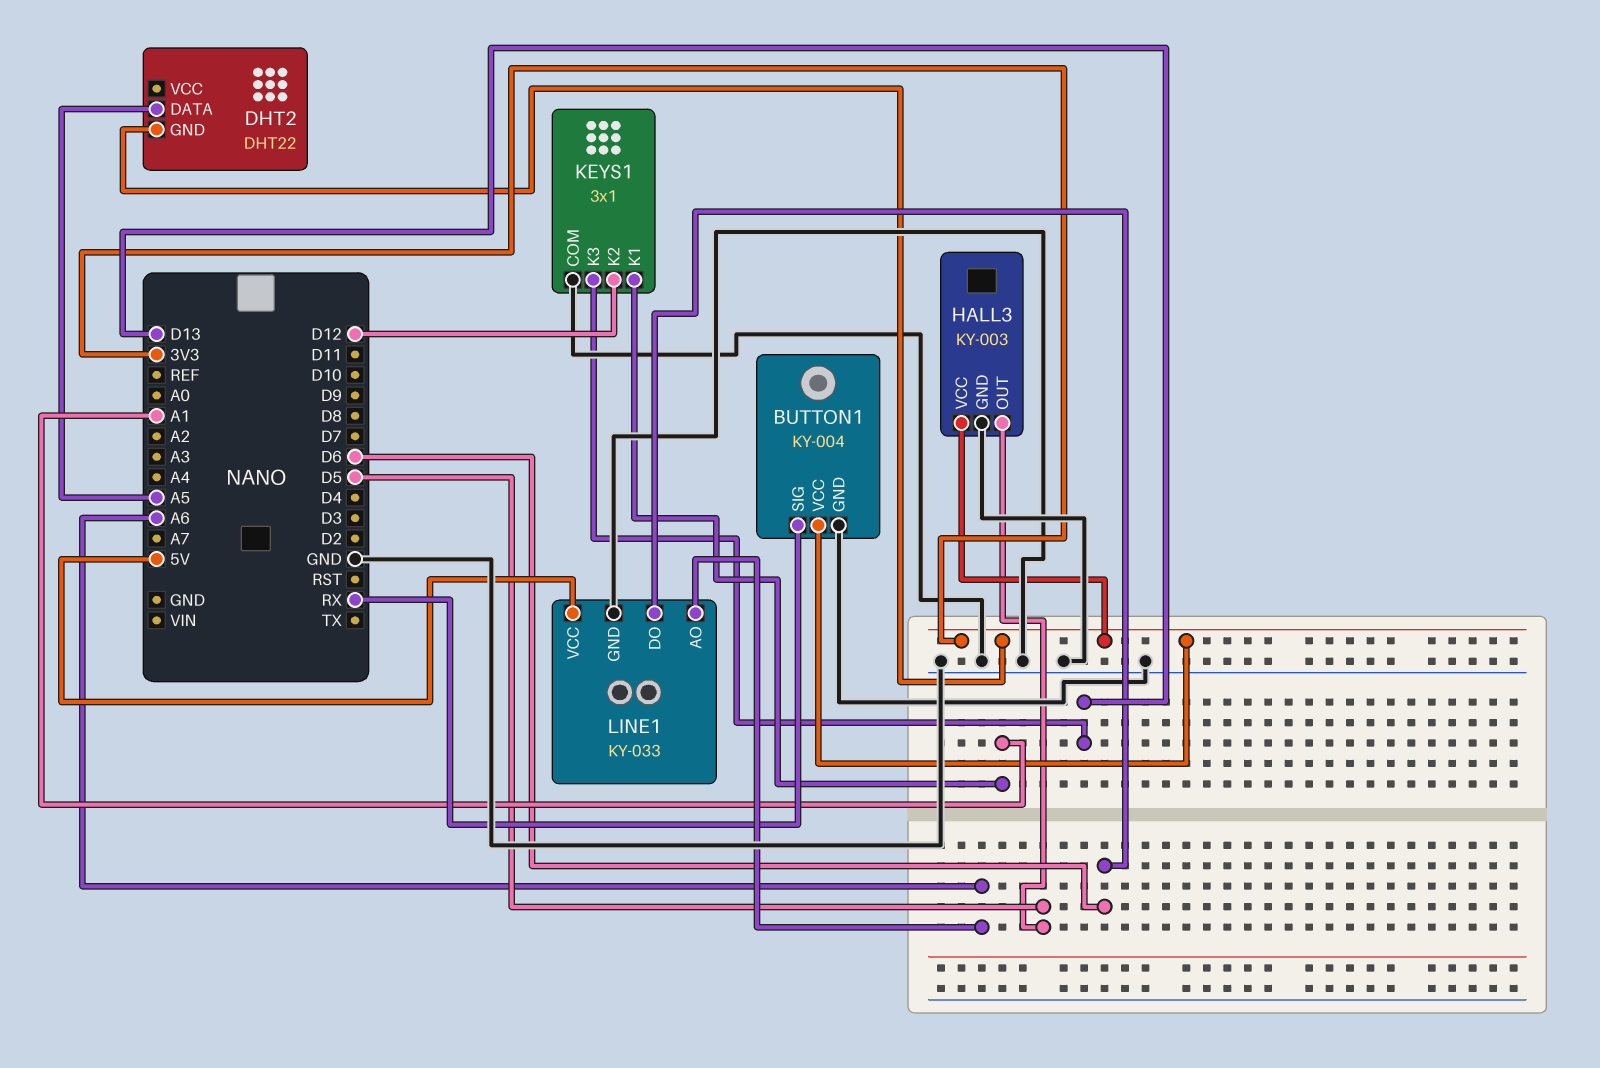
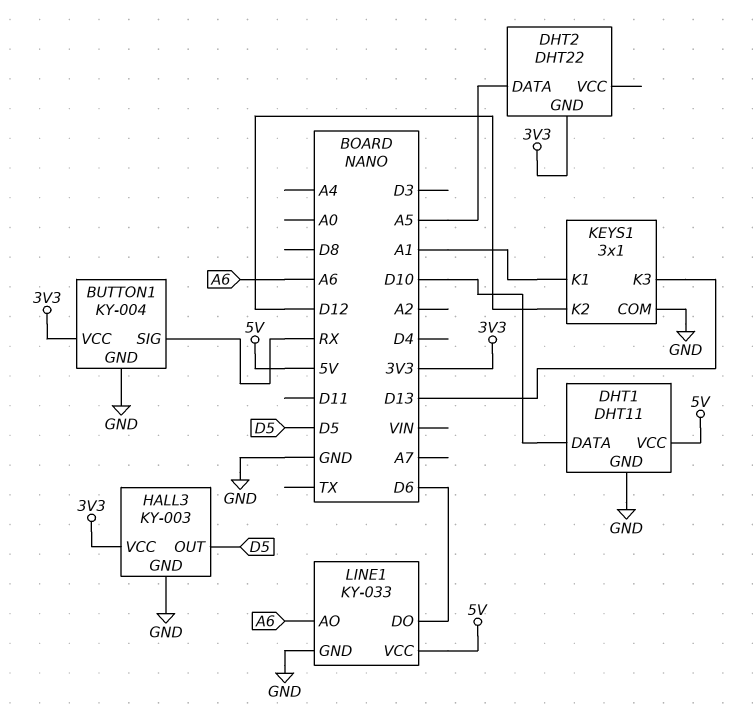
DHT1: none -> DHT11
DHT1 pin DATA: none -> D10
DHT1 pin GND: none -> GND
DHT1 pin VCC: none -> 5V

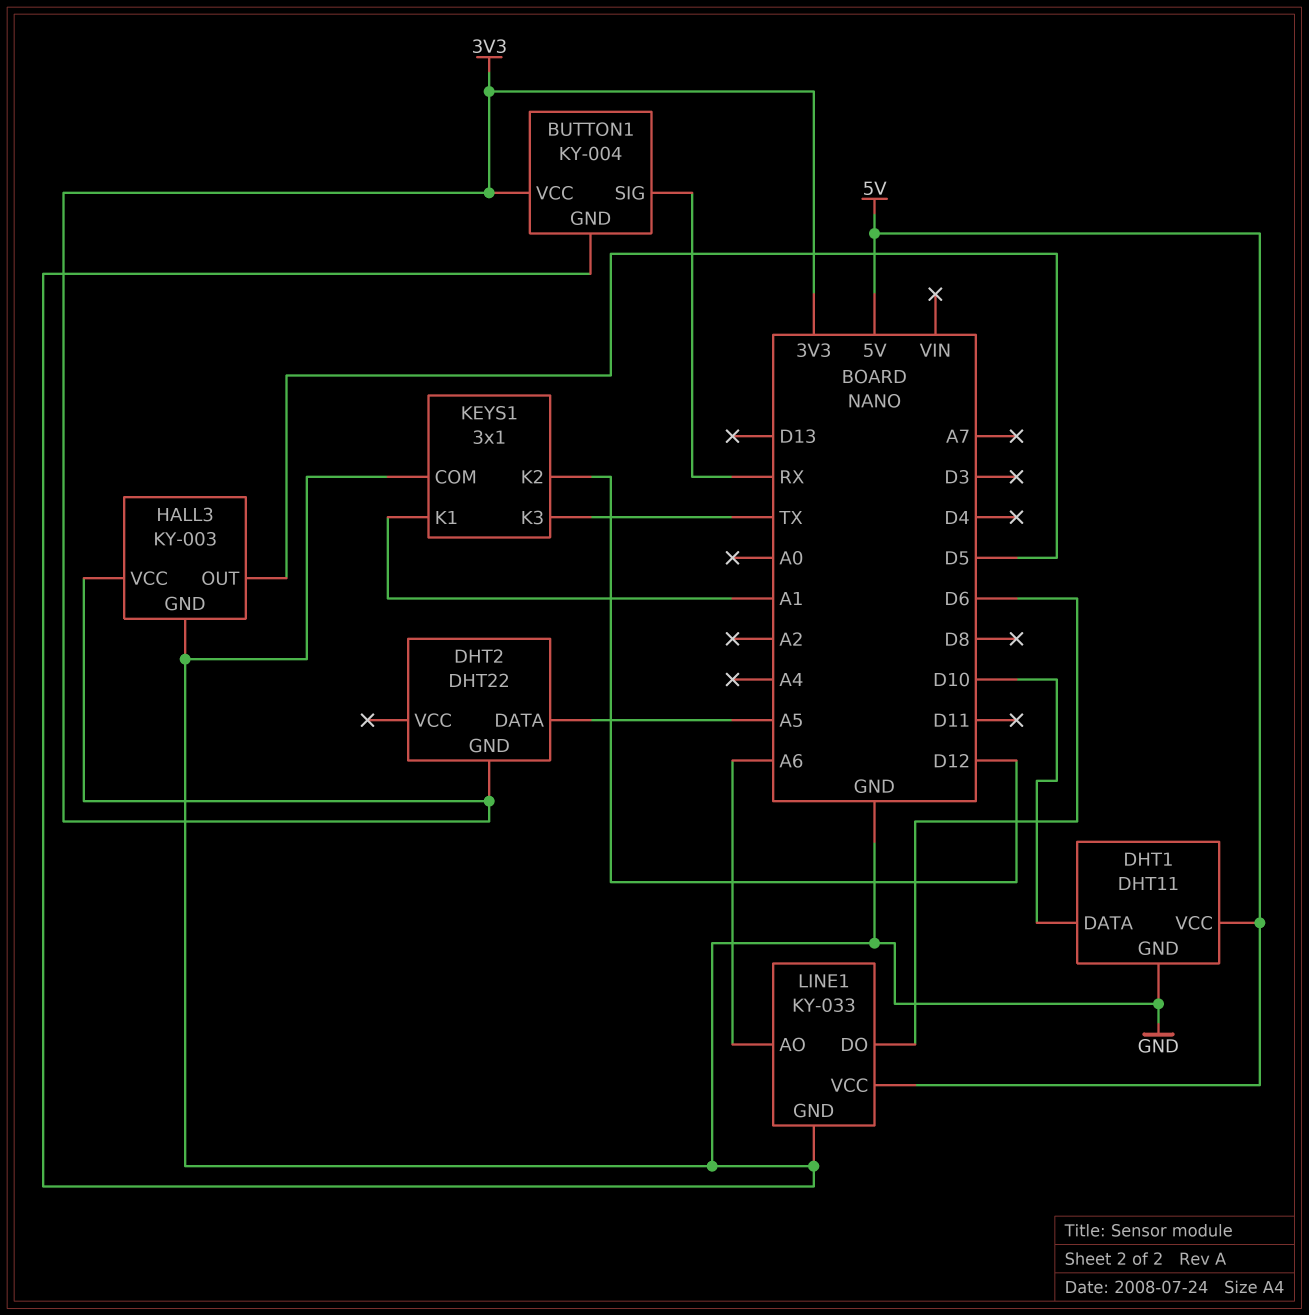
KEYS1 pin K3: D13 -> TX

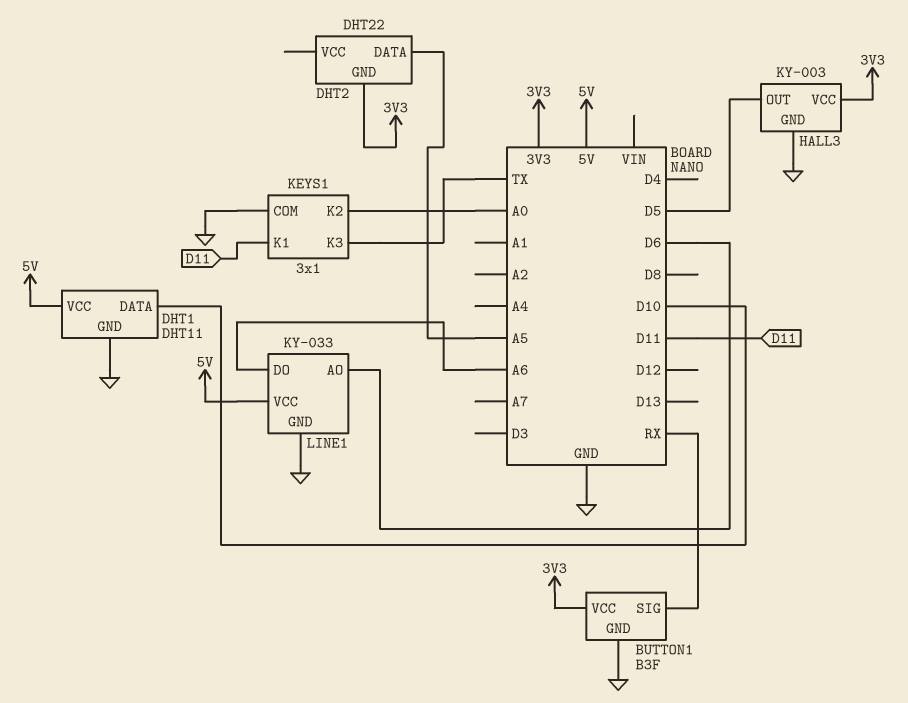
BUTTON1: KY-004 -> B3F
KEYS1 pin K1: A1 -> D11
KEYS1 pin K2: D12 -> A0
LINE1 pin AO: A6 -> D6
LINE1 pin DO: D6 -> A6

